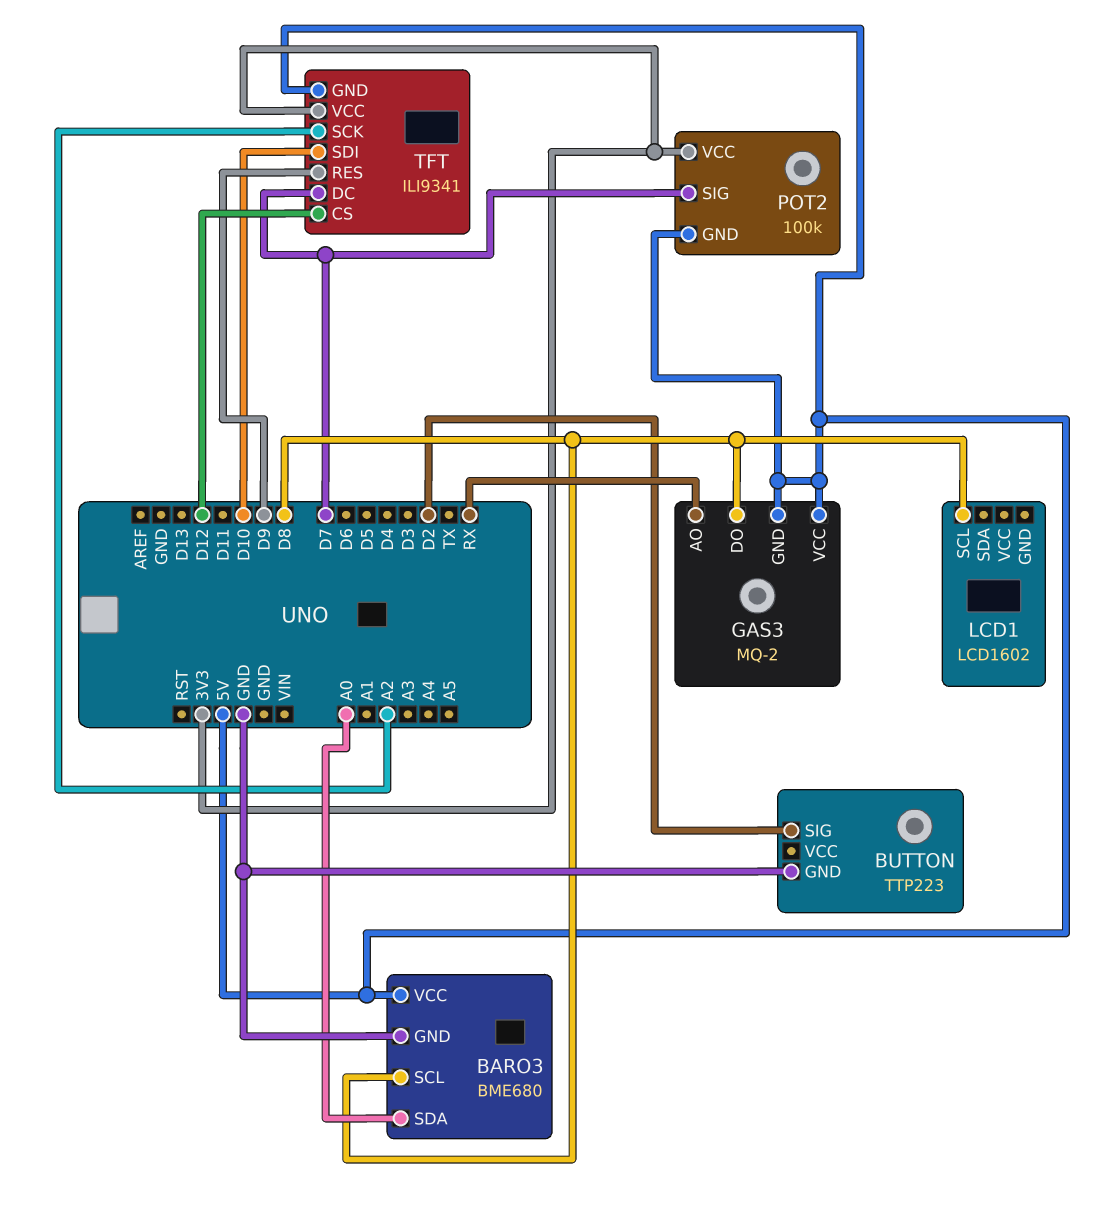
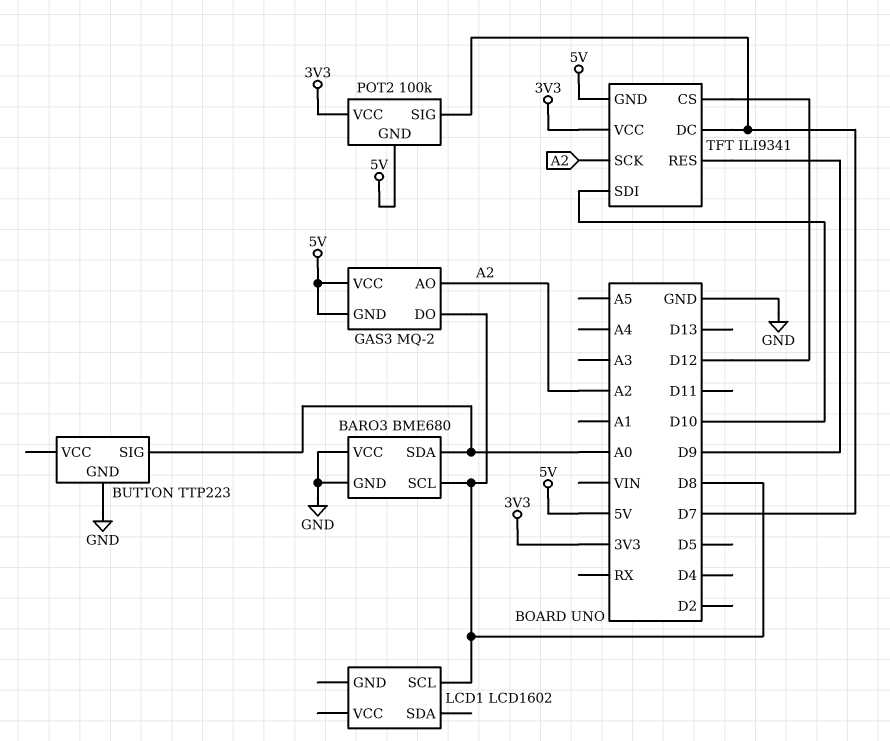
BARO3 pin VCC: 5V -> GND
BUTTON pin SIG: D2 -> A0
GAS3 pin AO: RX -> A2

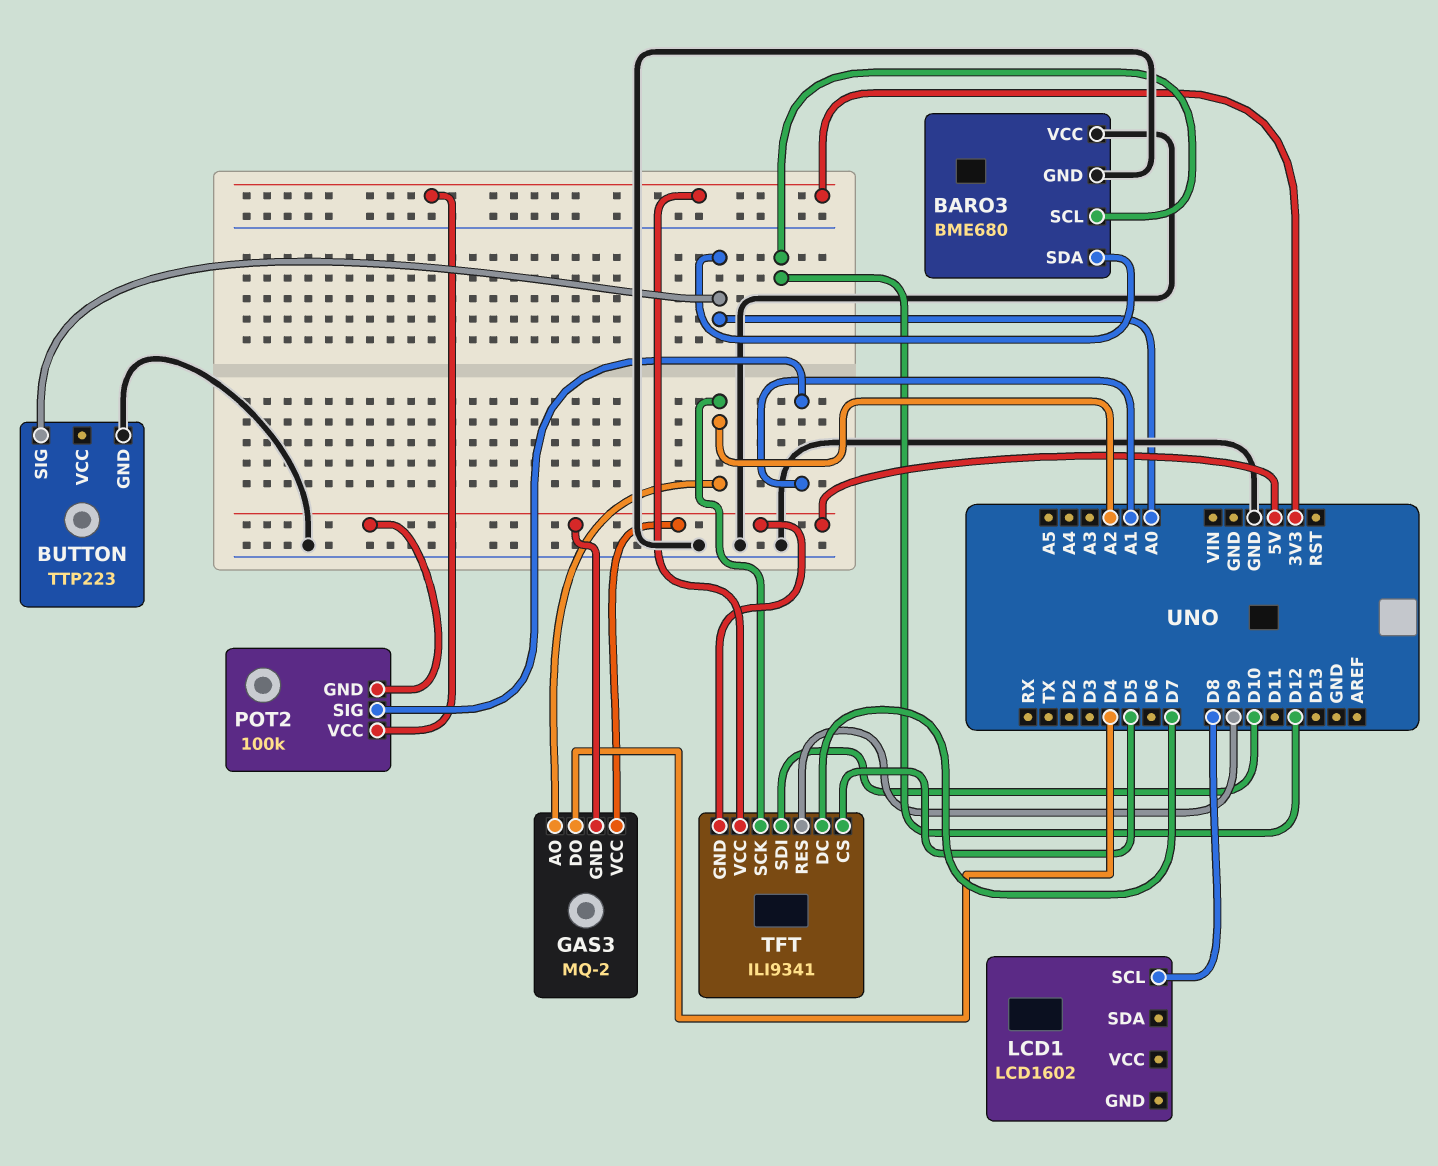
BARO3 pin SCL: D8 -> D12
GAS3 pin DO: D8 -> D4
POT2 pin SIG: D7 -> A1
TFT pin CS: D12 -> D5

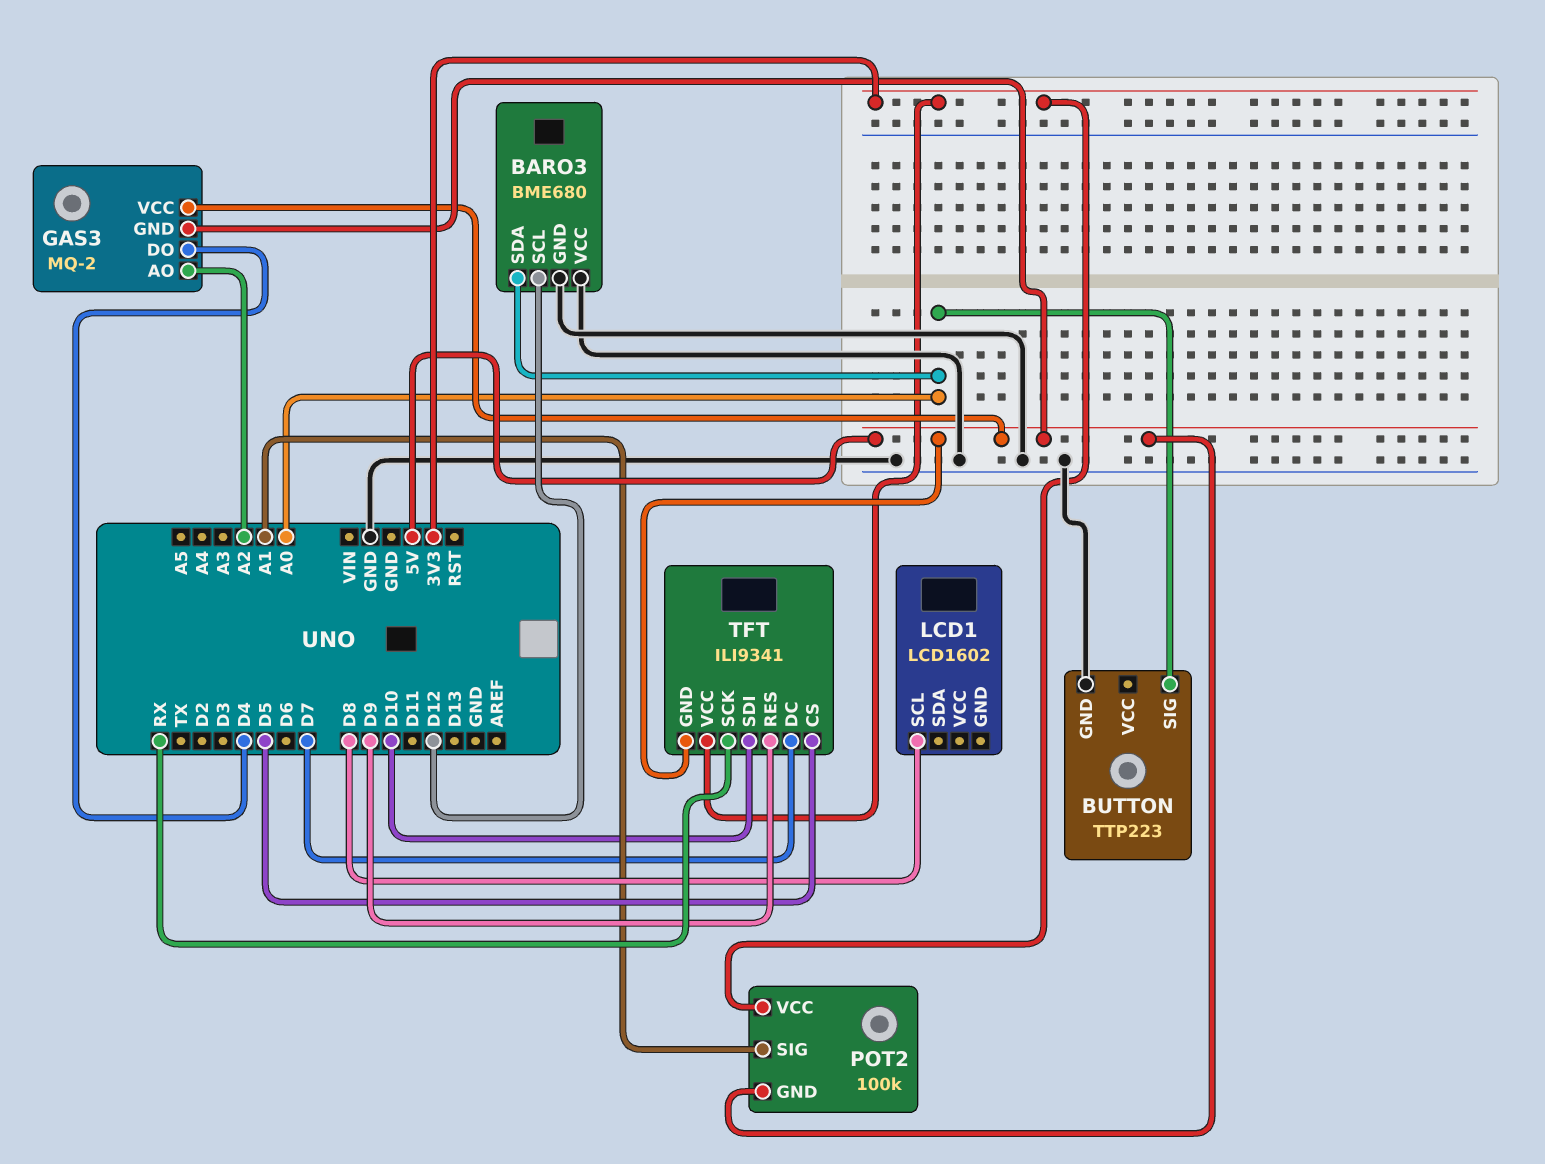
TFT pin SCK: A2 -> RX

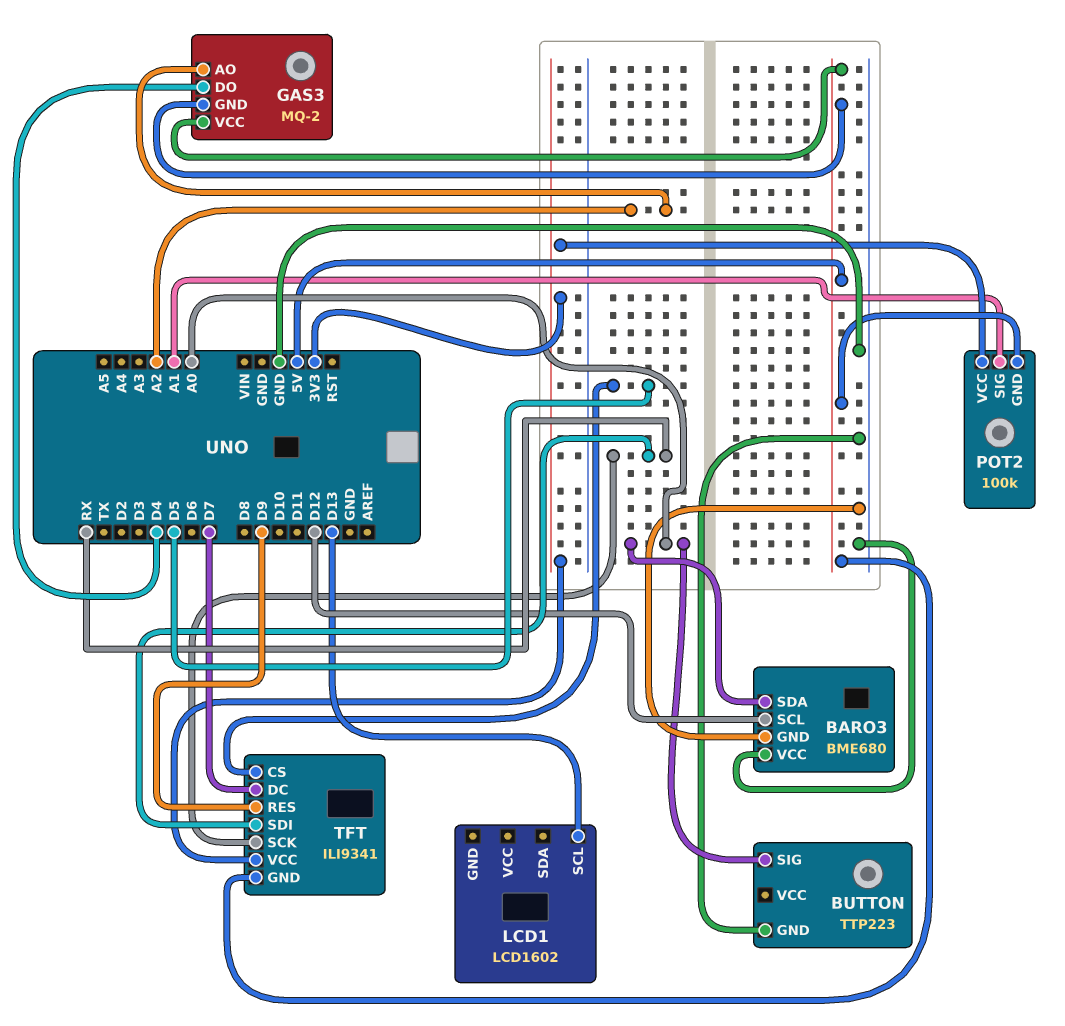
LCD1 pin SCL: D8 -> D13
TFT pin SDI: D10 -> RX

